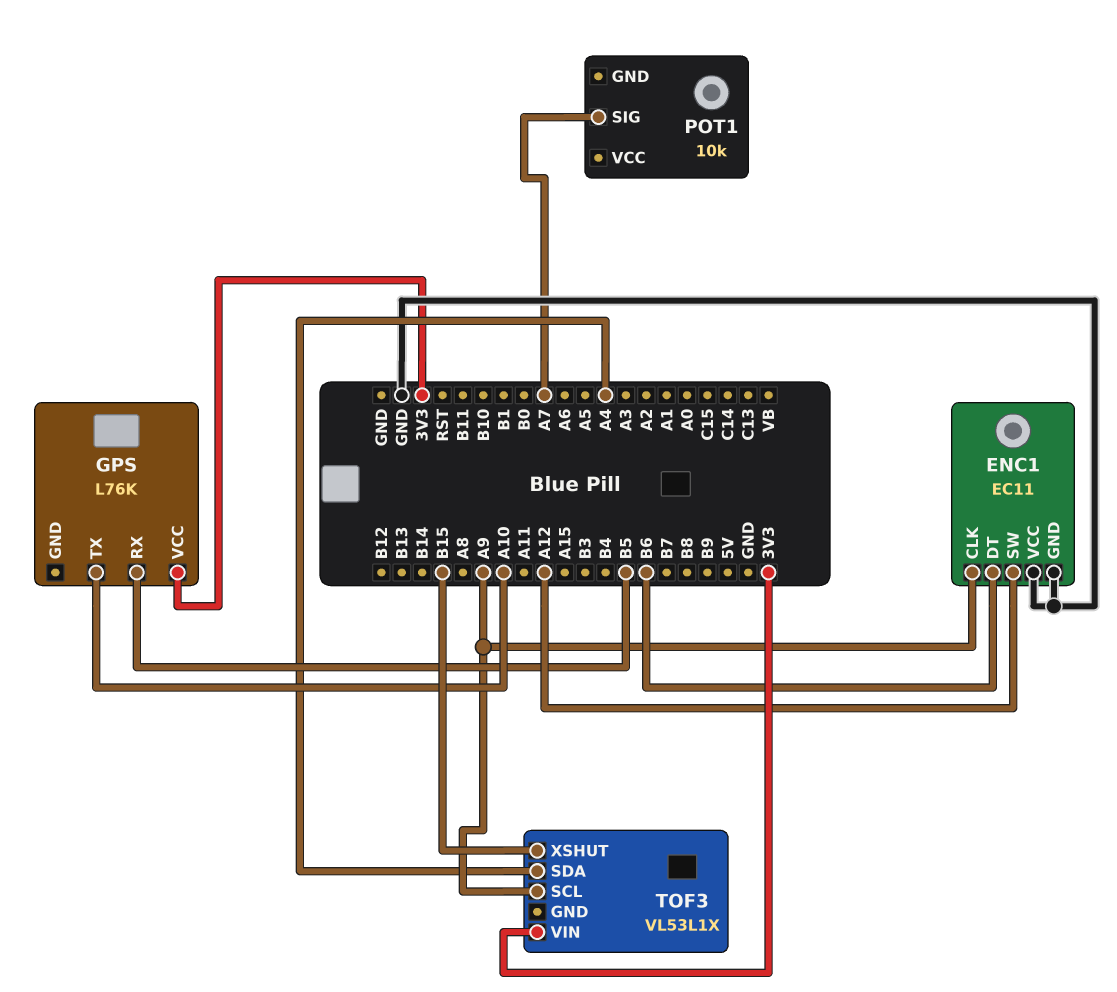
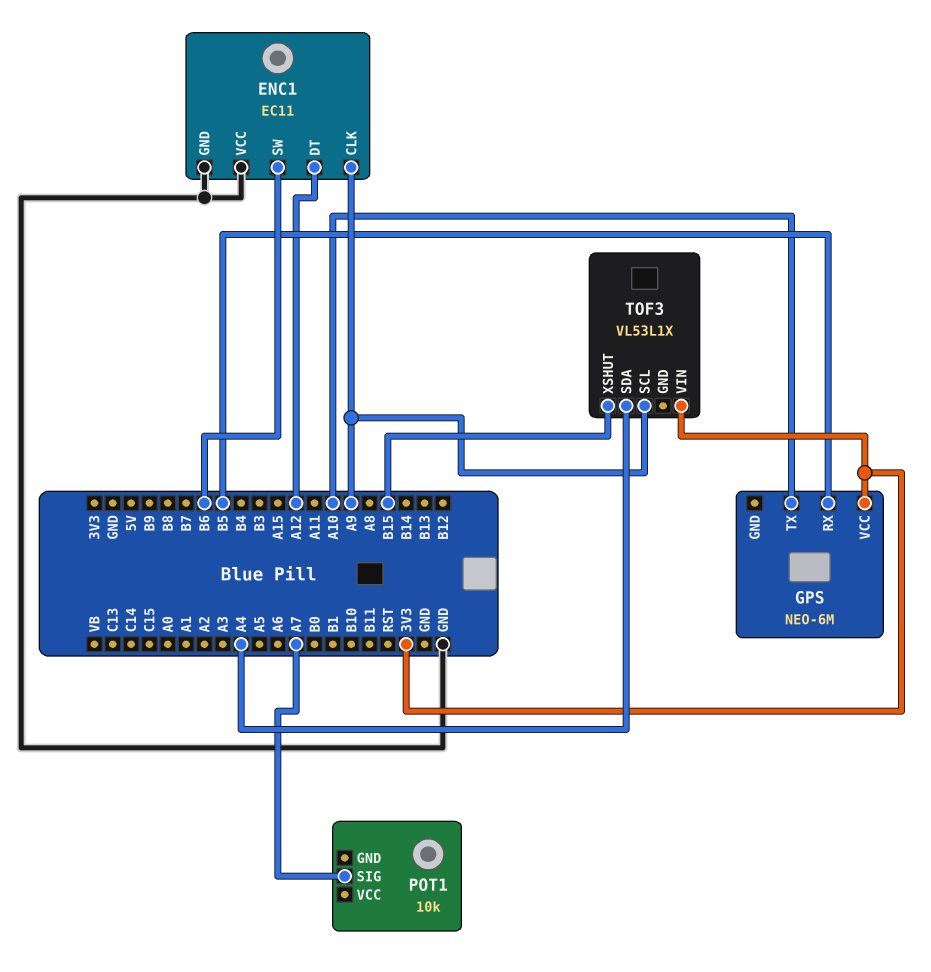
ENC1 pin DT: B6 -> A12
ENC1 pin SW: A12 -> B6
GPS: L76K -> NEO-6M

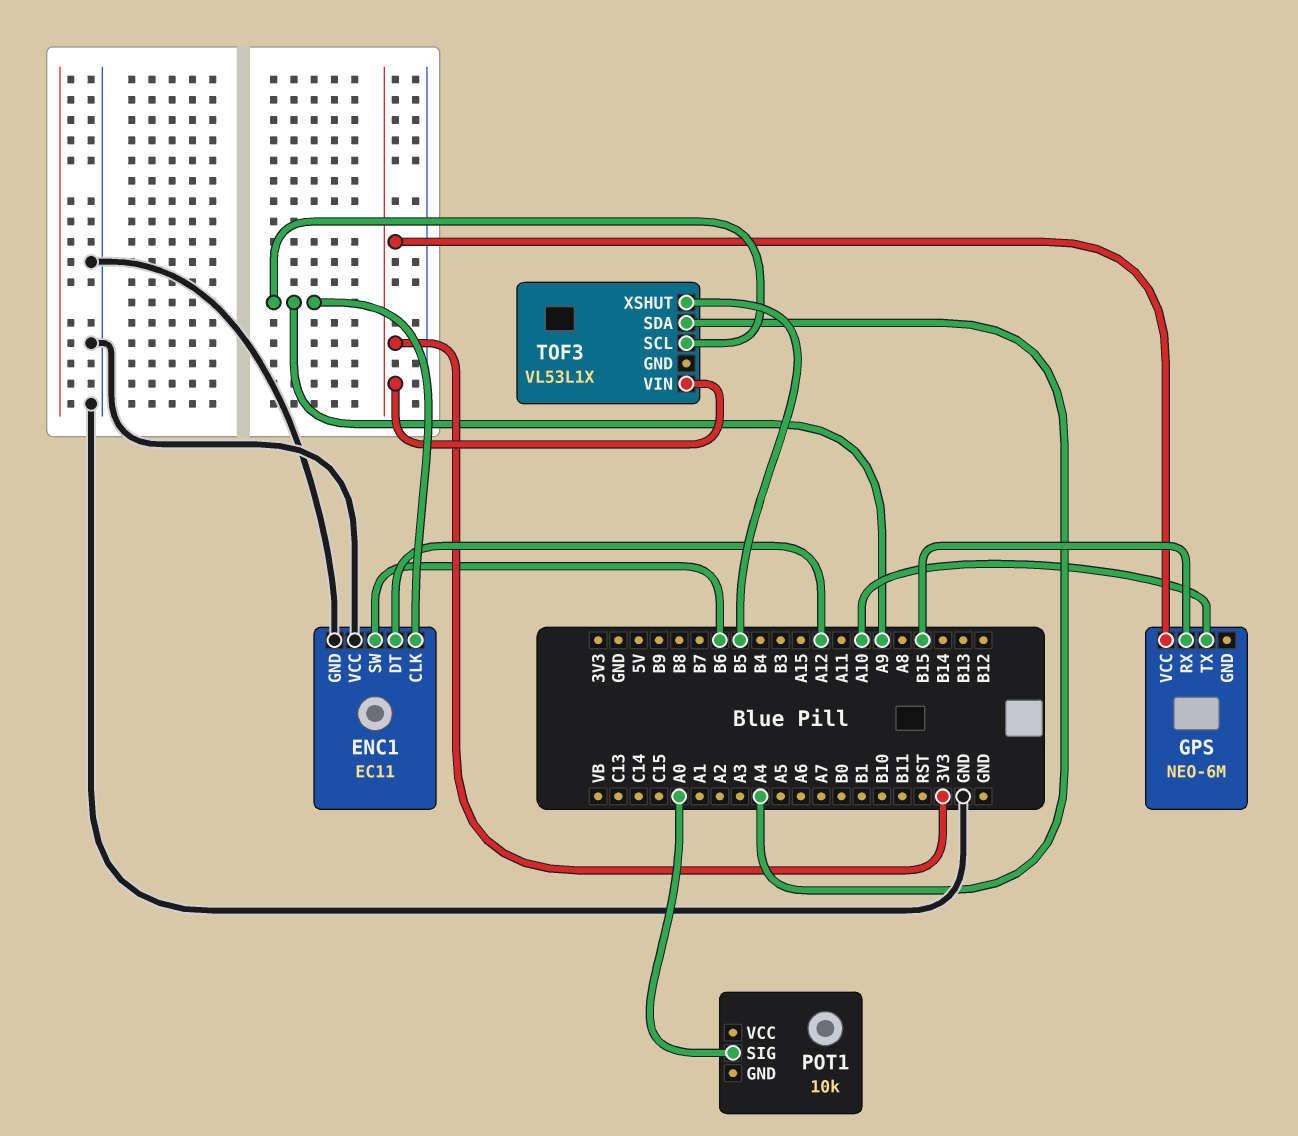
GPS pin RX: B5 -> B15
POT1 pin SIG: A7 -> A0
TOF3 pin XSHUT: B15 -> B5

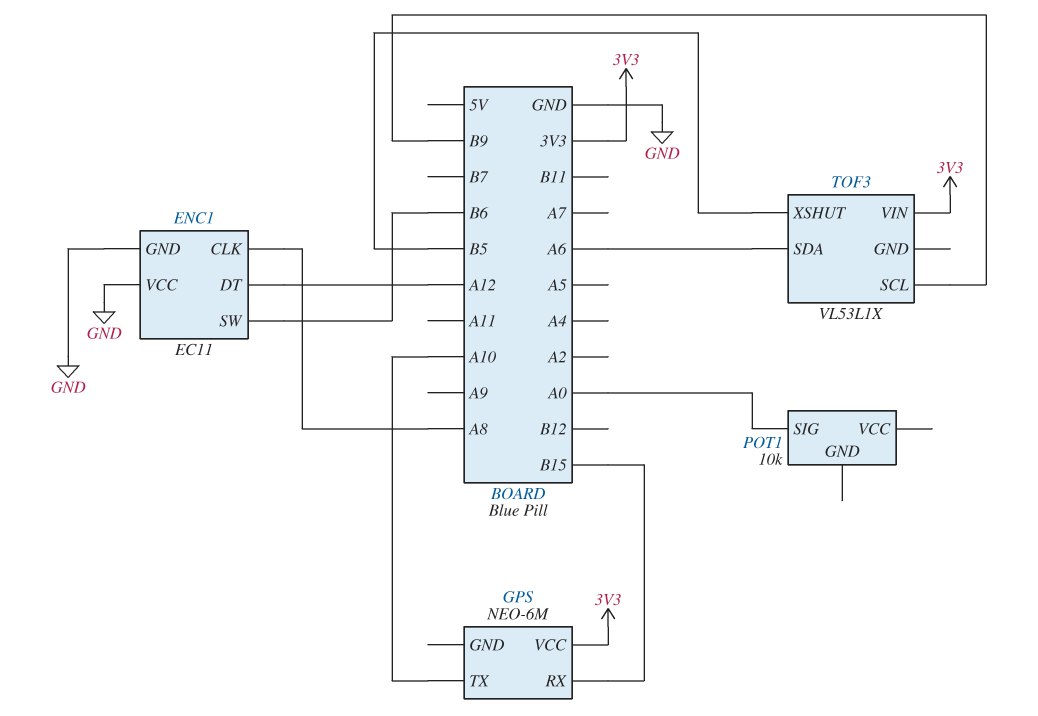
ENC1 pin CLK: A9 -> A8
TOF3 pin SCL: A9 -> B9
TOF3 pin SDA: A4 -> A6

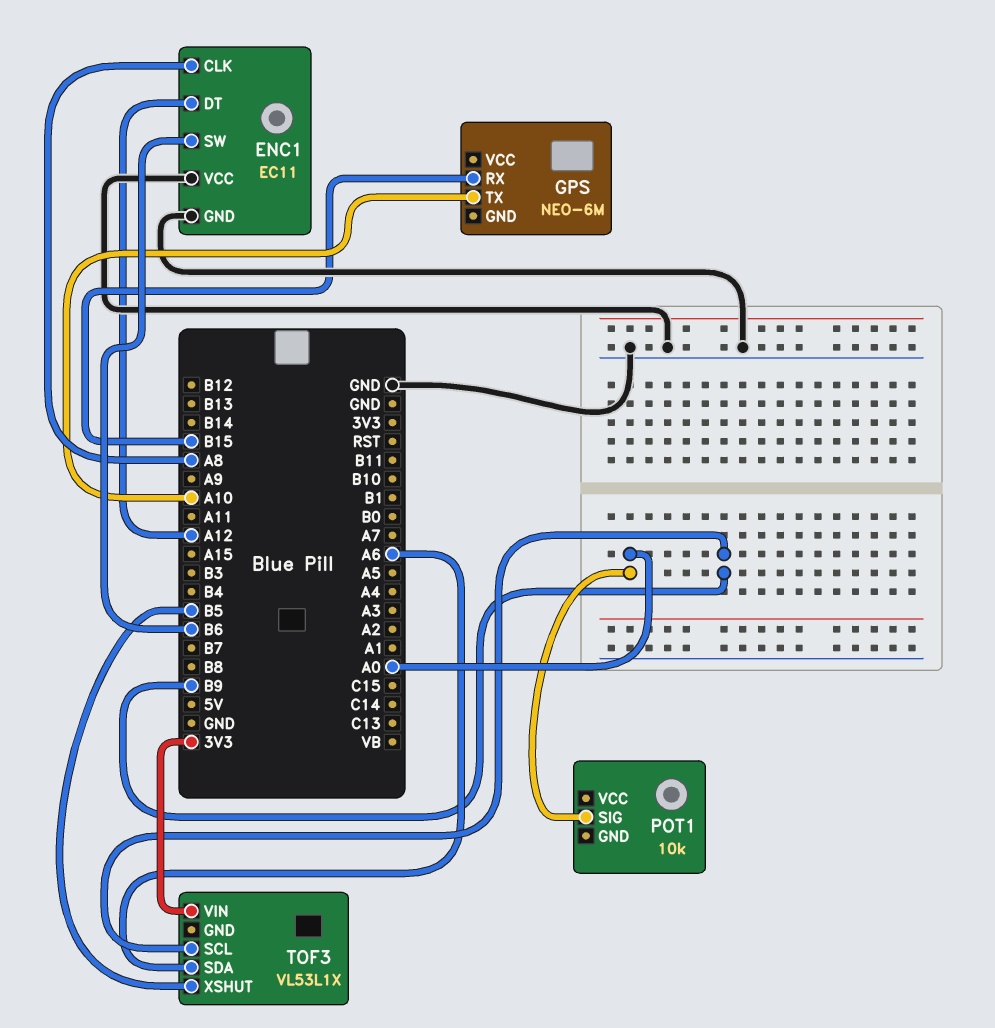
GPS pin VCC: 3V3 -> none

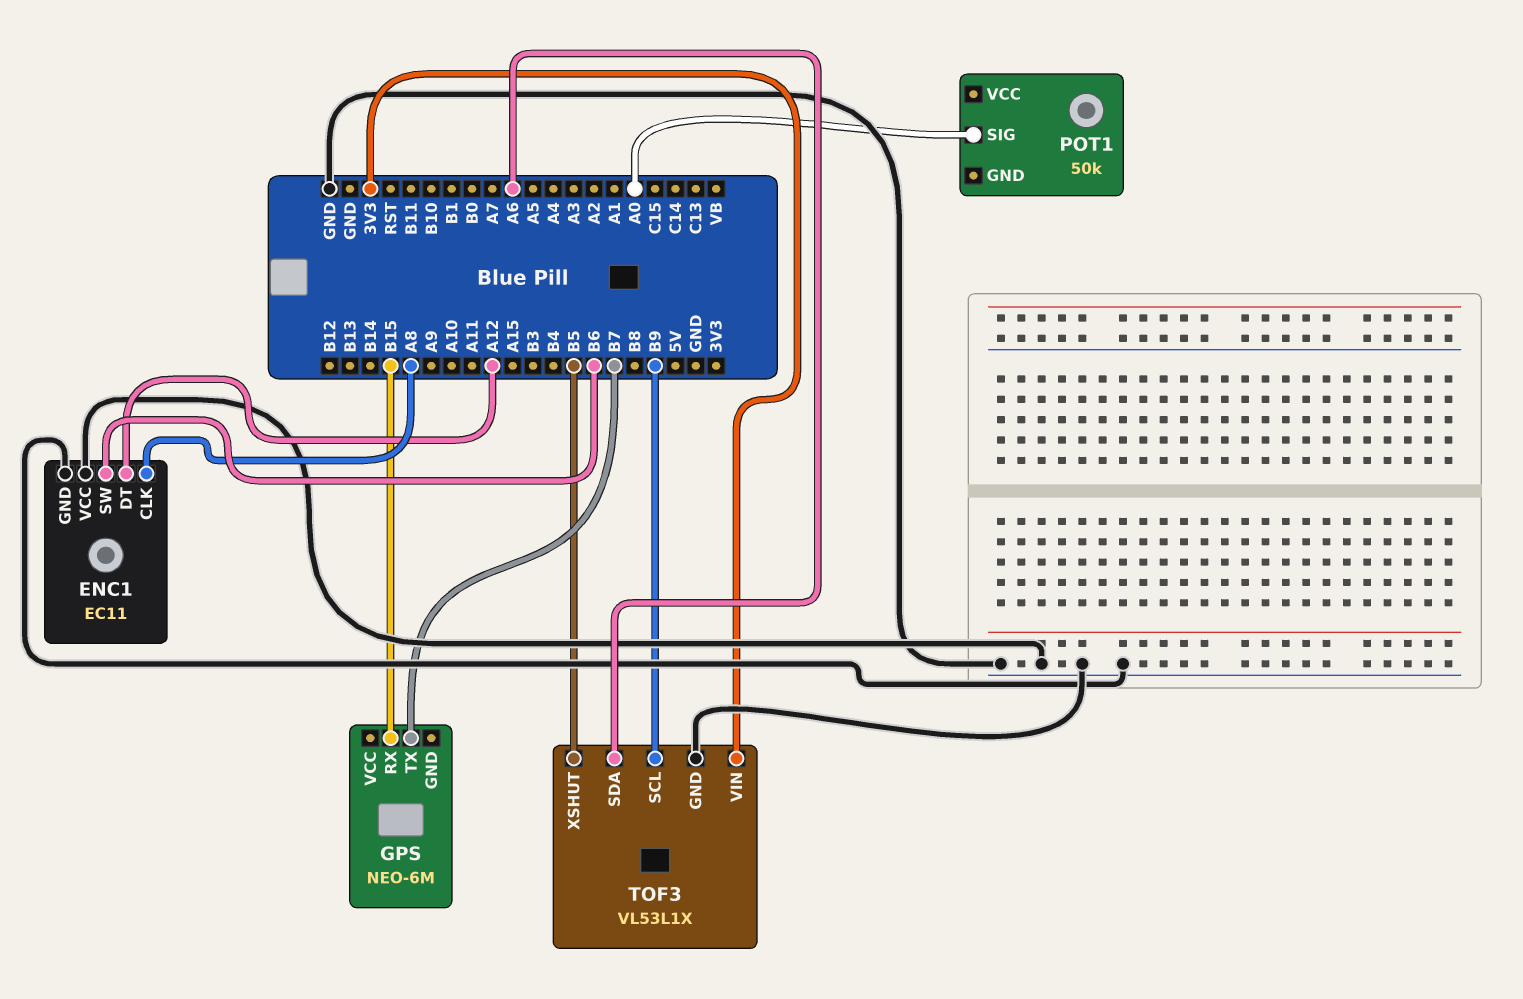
GPS pin TX: A10 -> B7
POT1: 10k -> 50k
TOF3 pin GND: none -> GND

